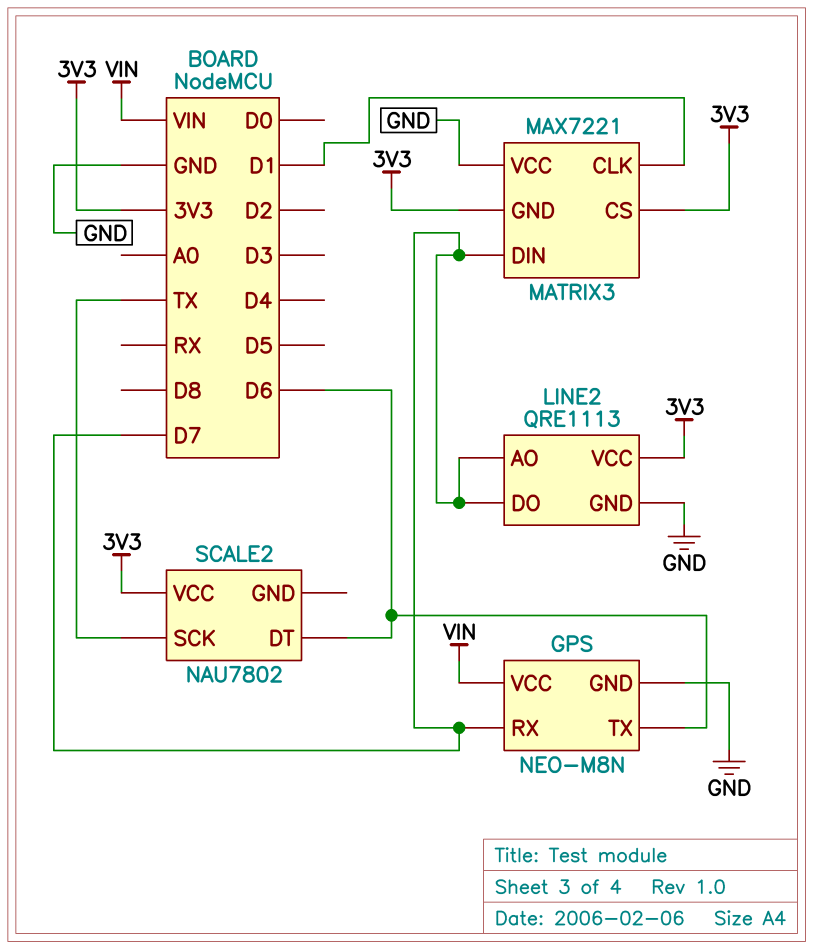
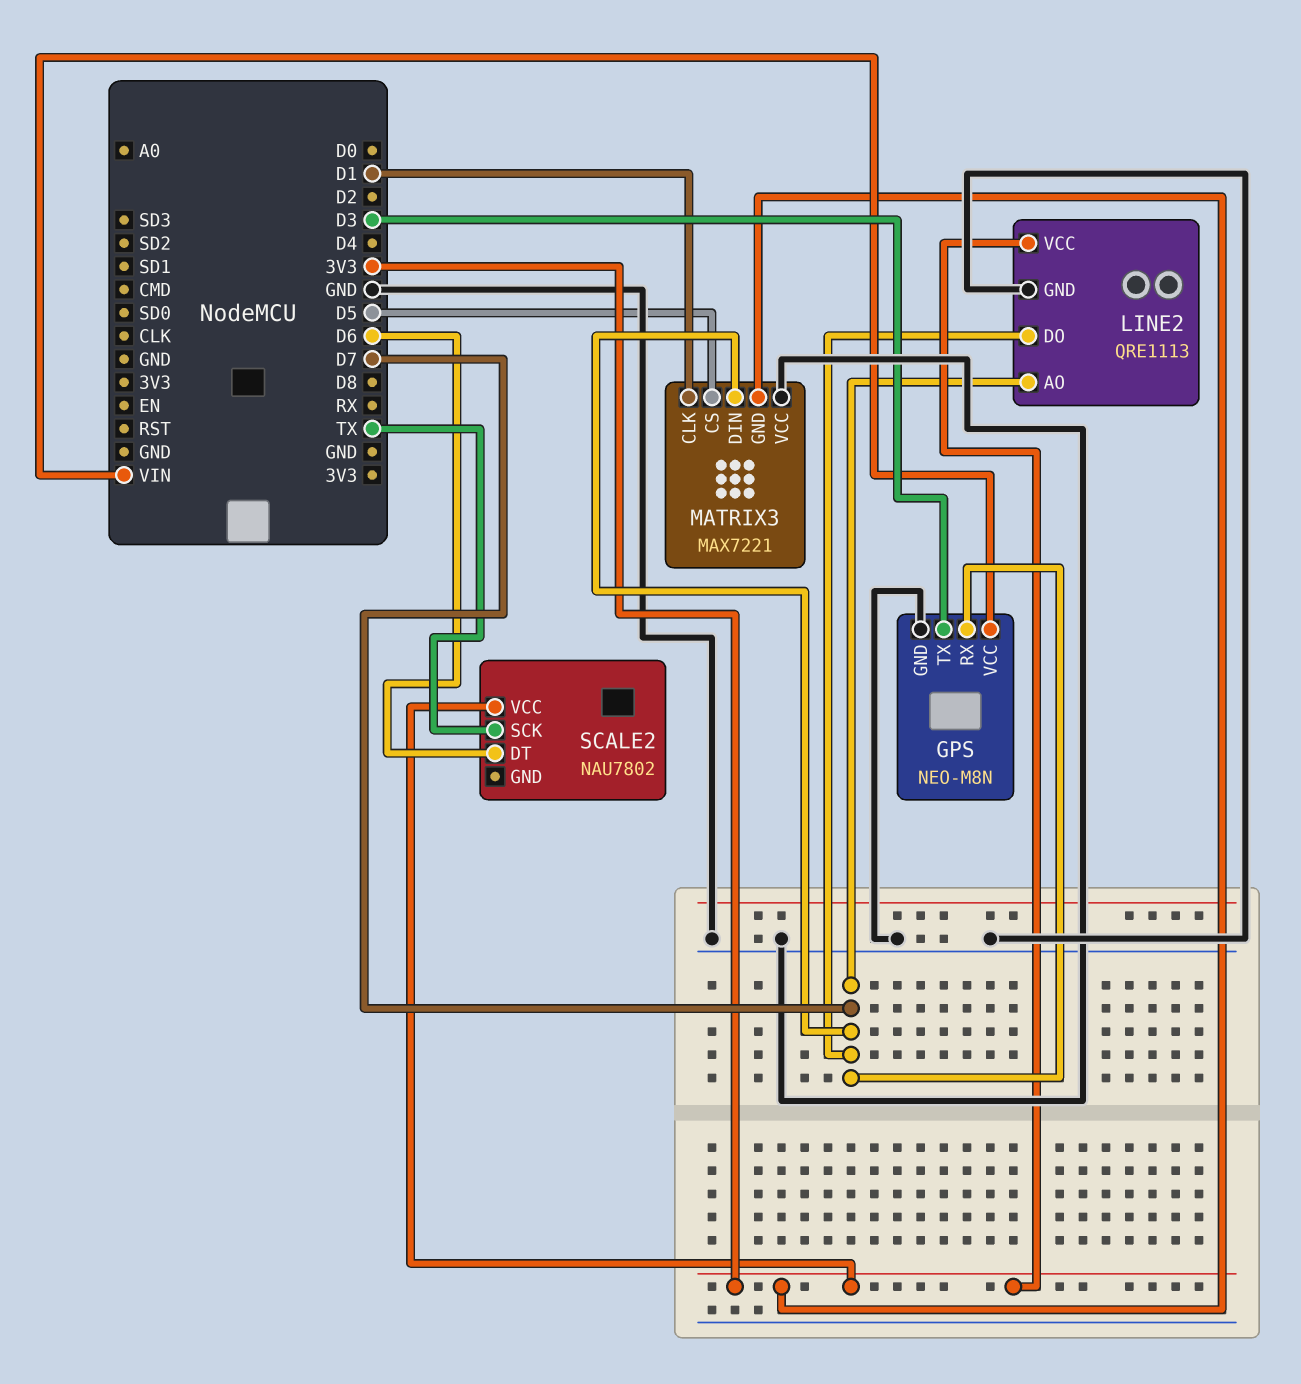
GPS pin TX: D6 -> D3
MATRIX3 pin CS: 3V3 -> D5

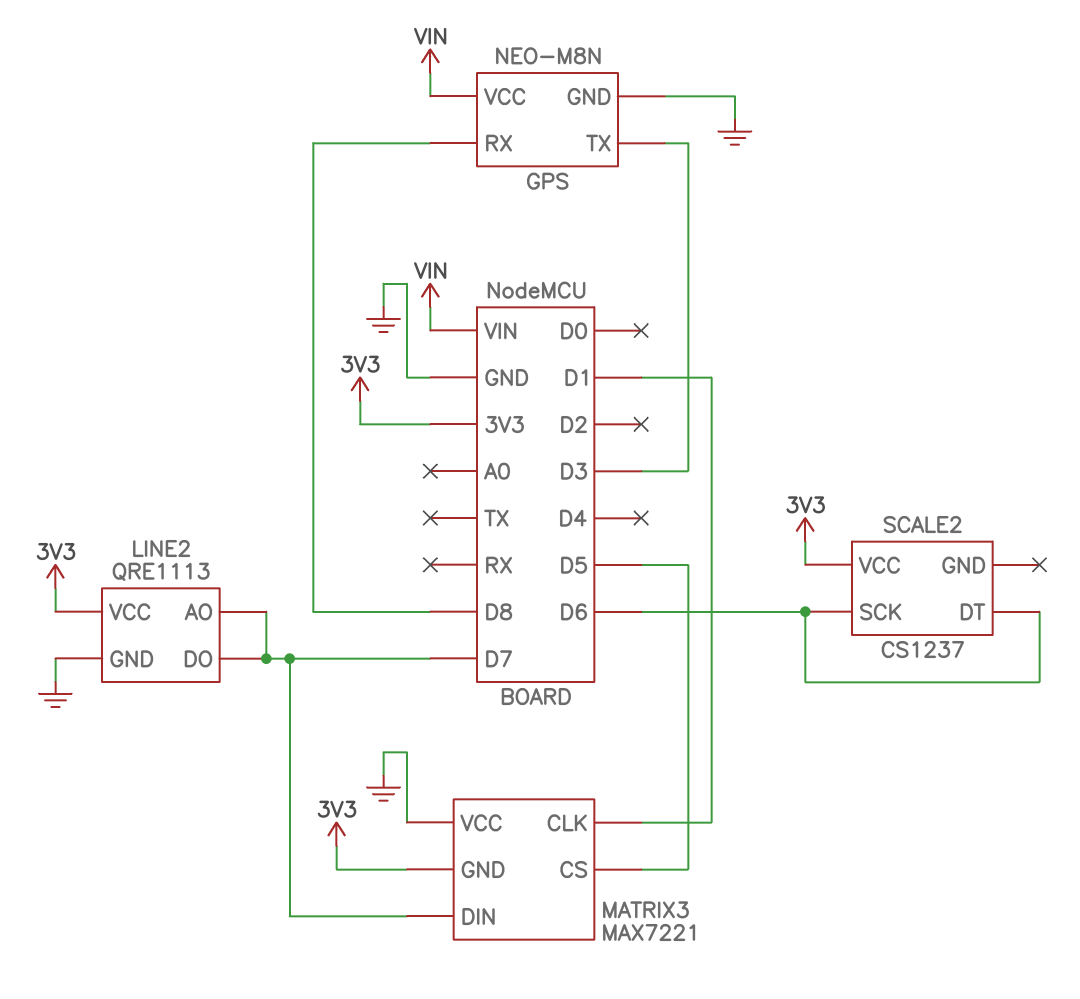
GPS pin RX: D7 -> D8
SCALE2: NAU7802 -> CS1237
SCALE2 pin SCK: TX -> D6

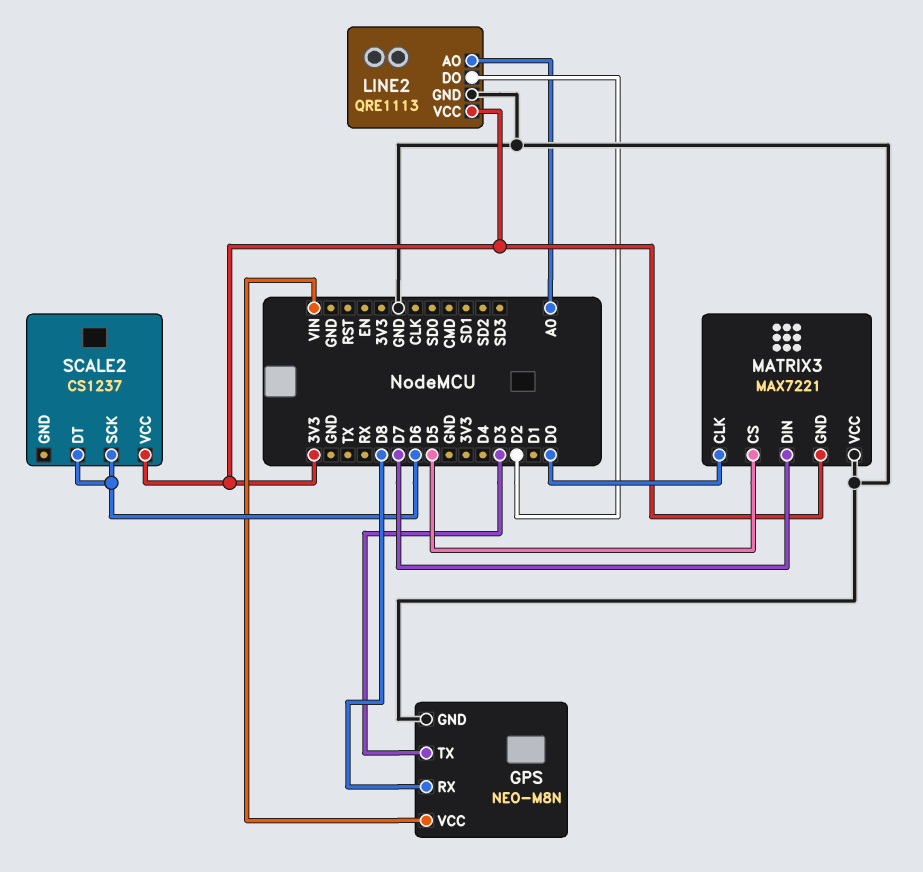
LINE2 pin AO: D7 -> A0
LINE2 pin DO: D7 -> D2
MATRIX3 pin CLK: D1 -> D0

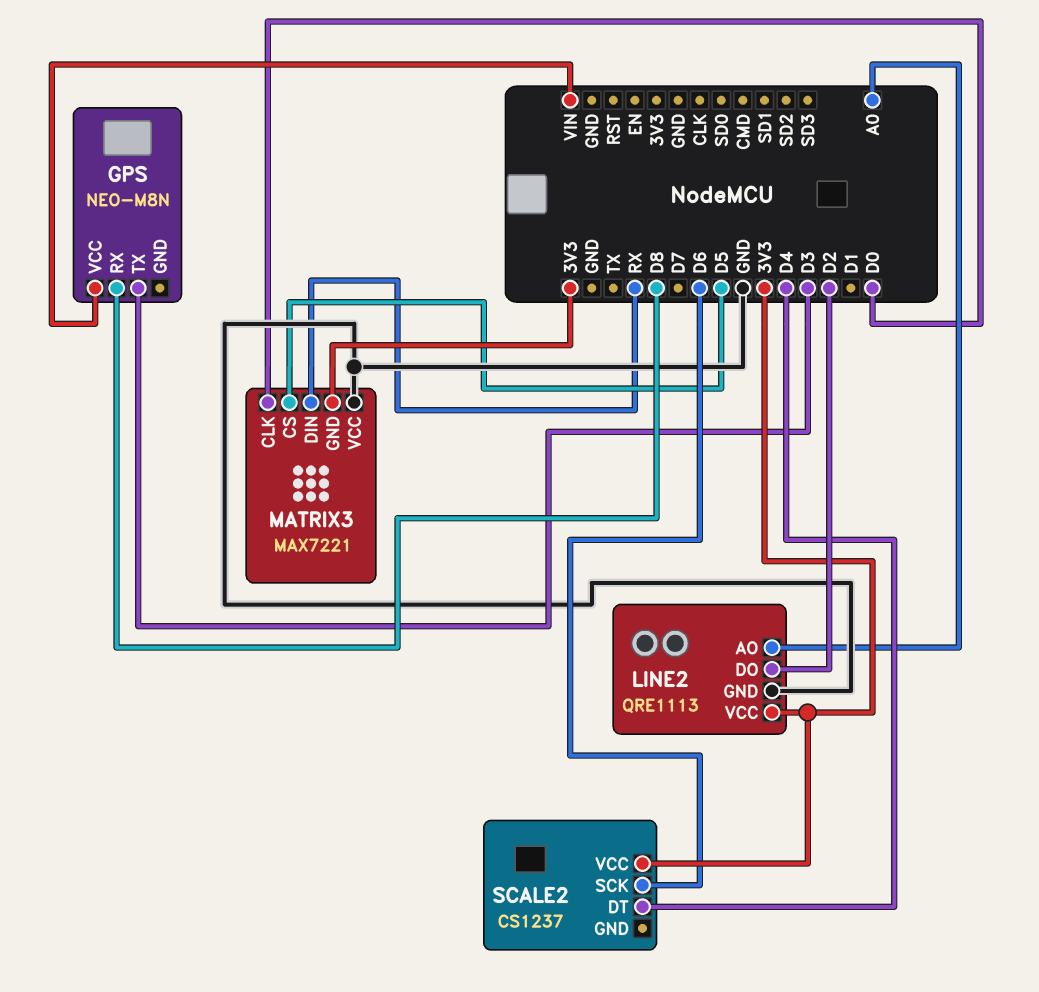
GPS pin GND: GND -> none
MATRIX3 pin DIN: D7 -> RX
SCALE2 pin DT: D6 -> D4

